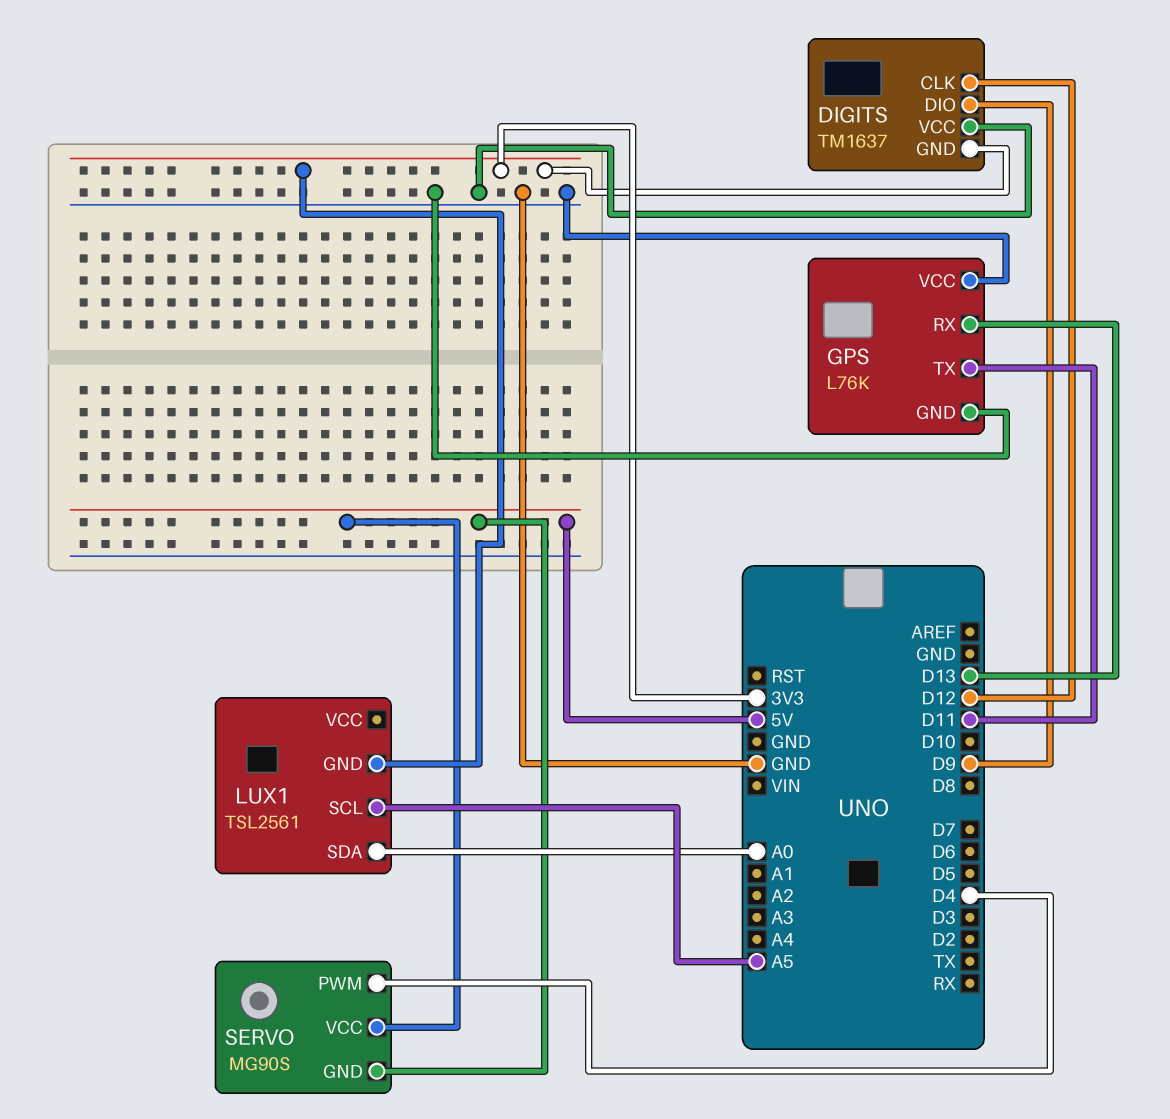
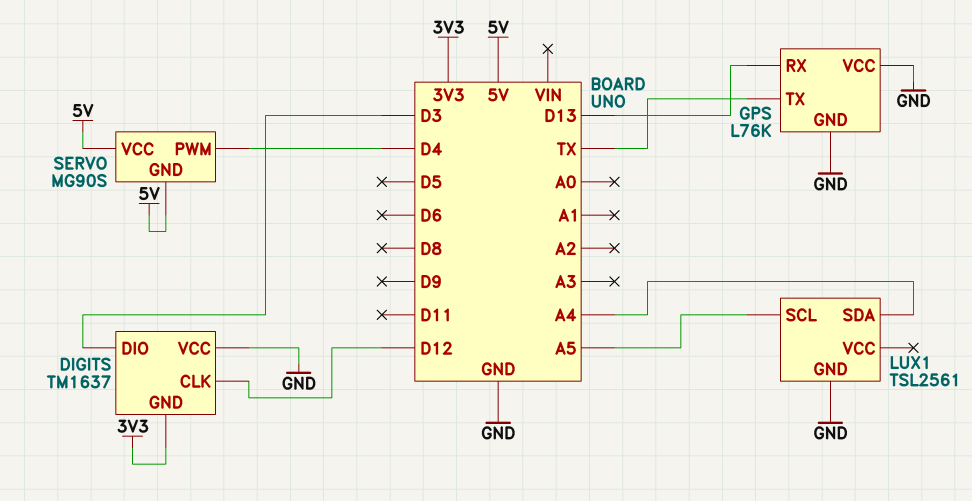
DIGITS pin DIO: D9 -> D3
GPS pin TX: D11 -> TX
LUX1 pin GND: 3V3 -> GND
LUX1 pin SDA: A0 -> A4

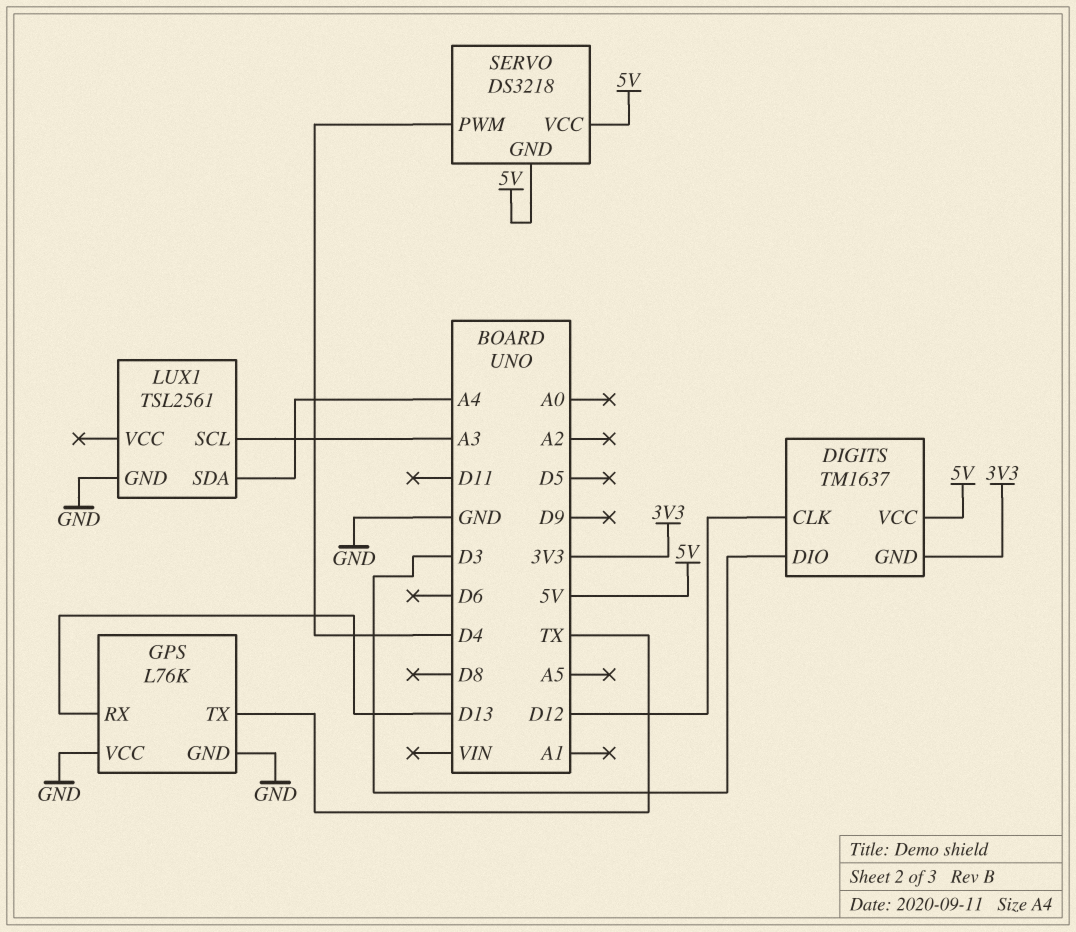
DIGITS pin VCC: GND -> 5V
LUX1 pin SCL: A5 -> A3
SERVO: MG90S -> DS3218

